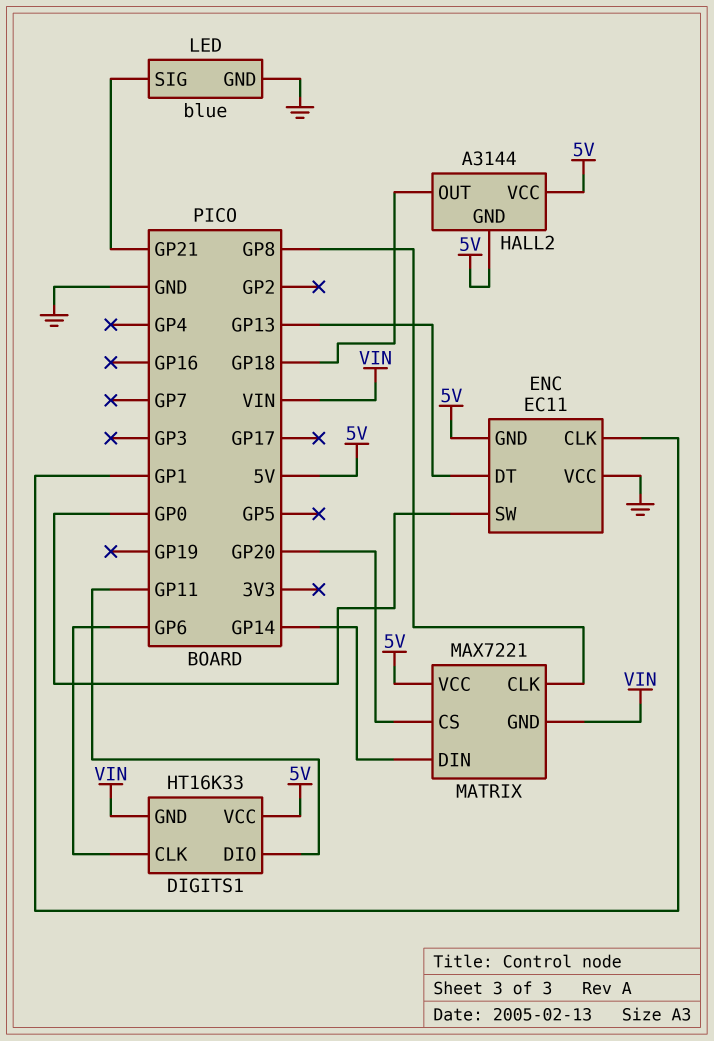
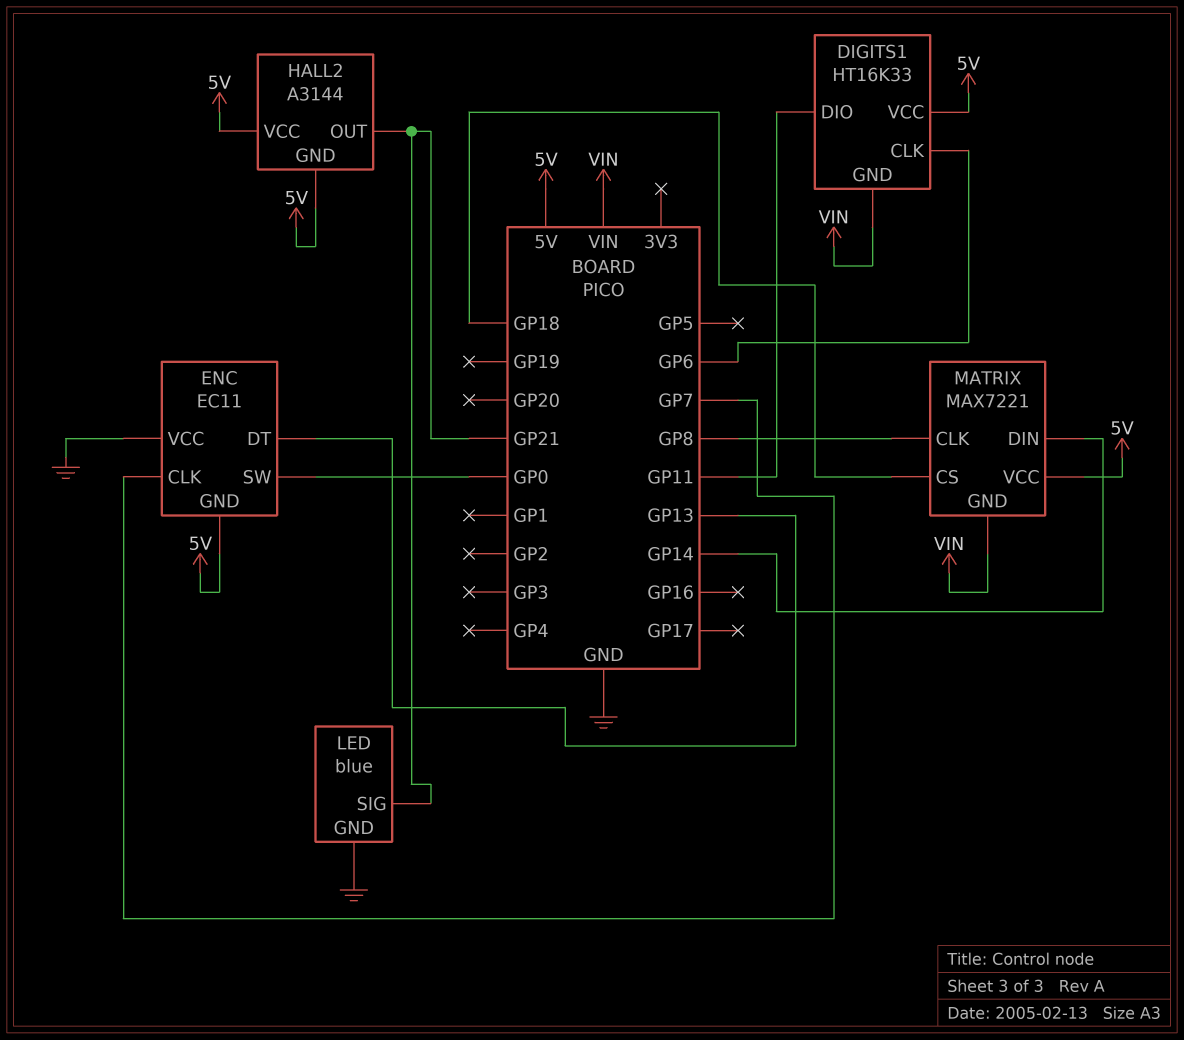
ENC pin CLK: GP1 -> GP7
HALL2 pin OUT: GP18 -> GP21
MATRIX pin CS: GP20 -> GP18

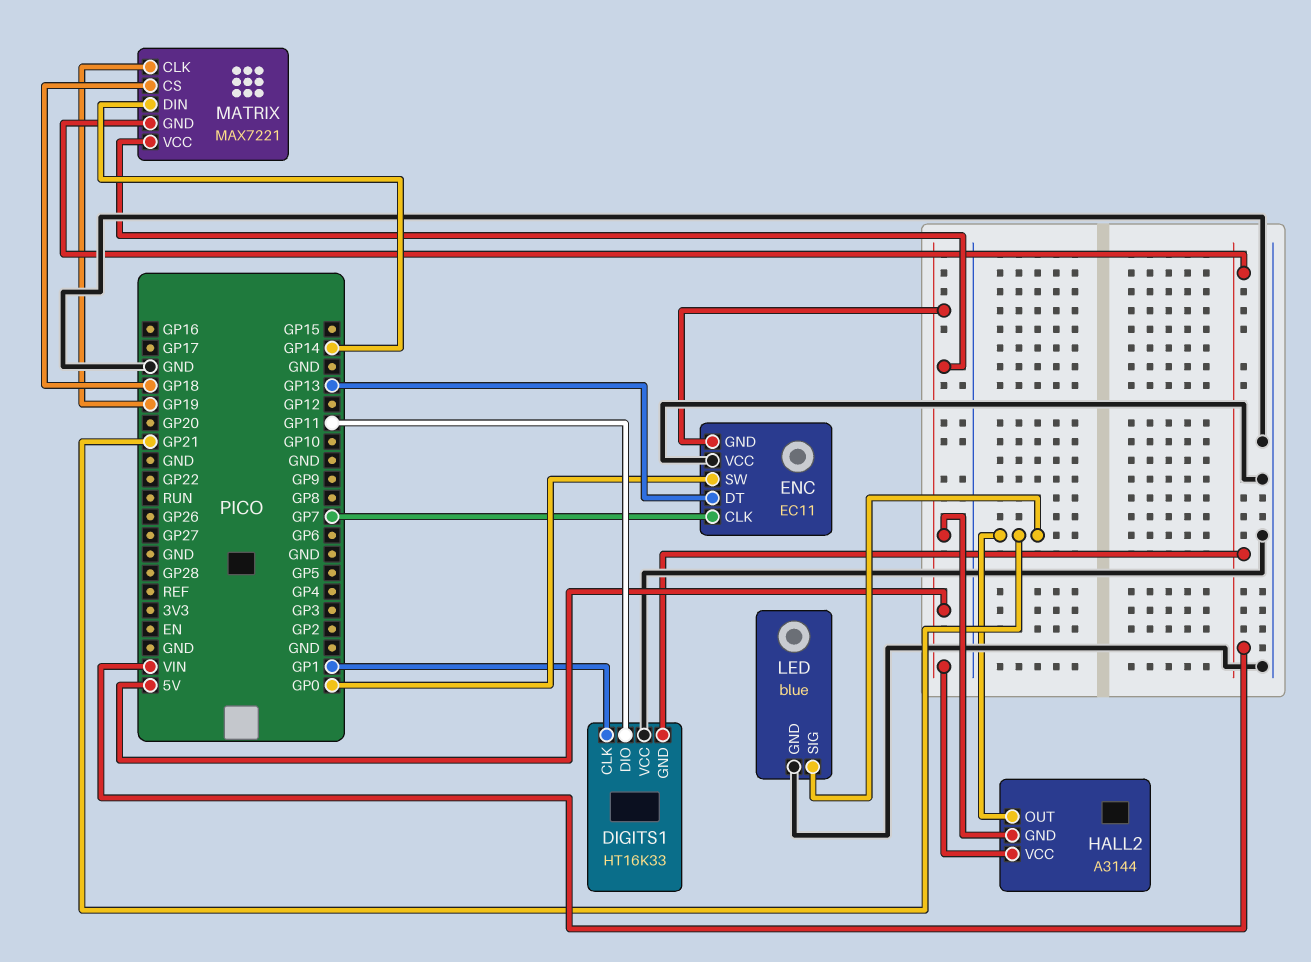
DIGITS1 pin CLK: GP6 -> GP1
DIGITS1 pin VCC: 5V -> GND
MATRIX pin CLK: GP8 -> GP19

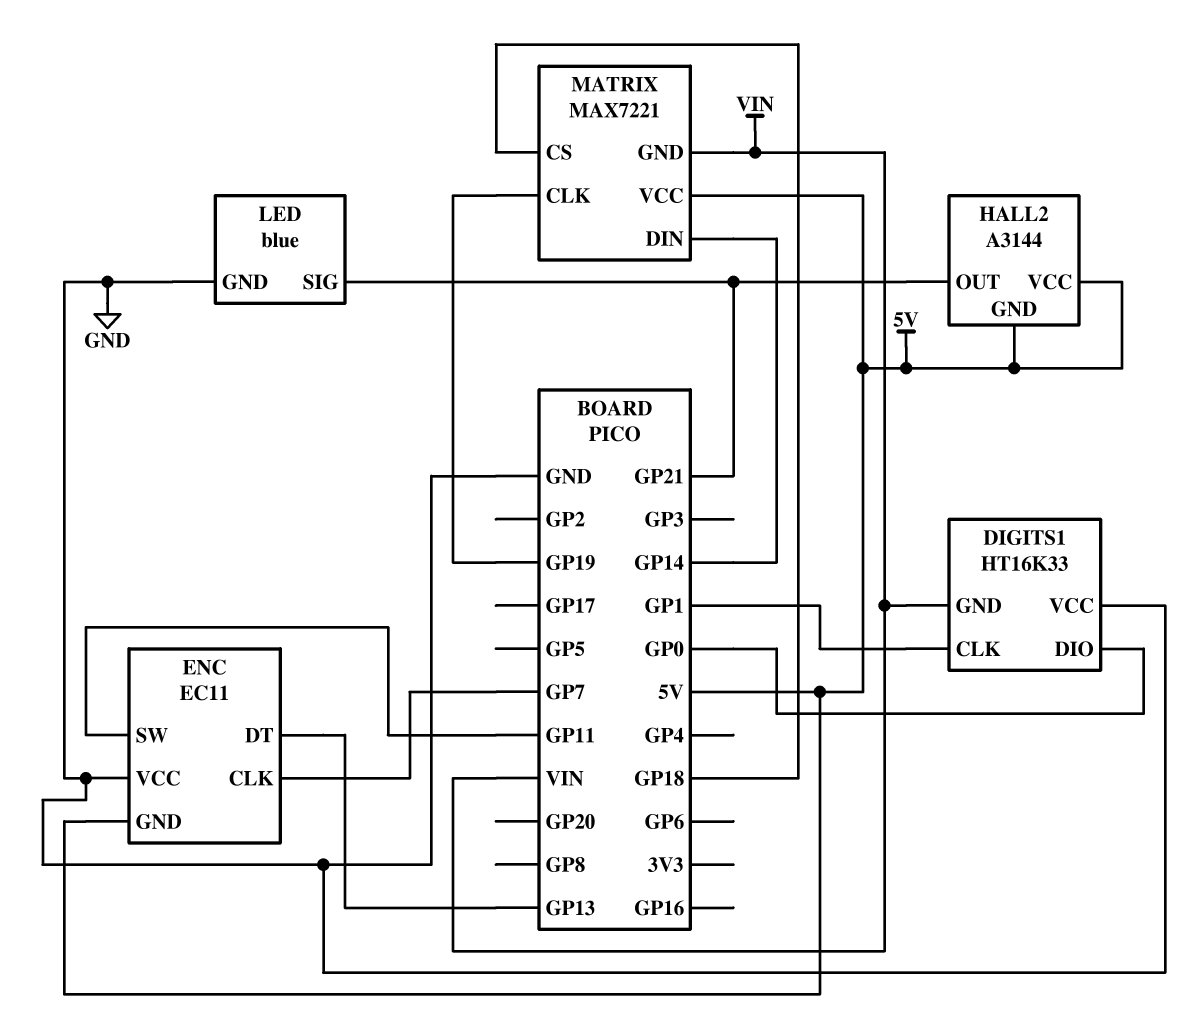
DIGITS1 pin DIO: GP11 -> GP0
ENC pin SW: GP0 -> GP11

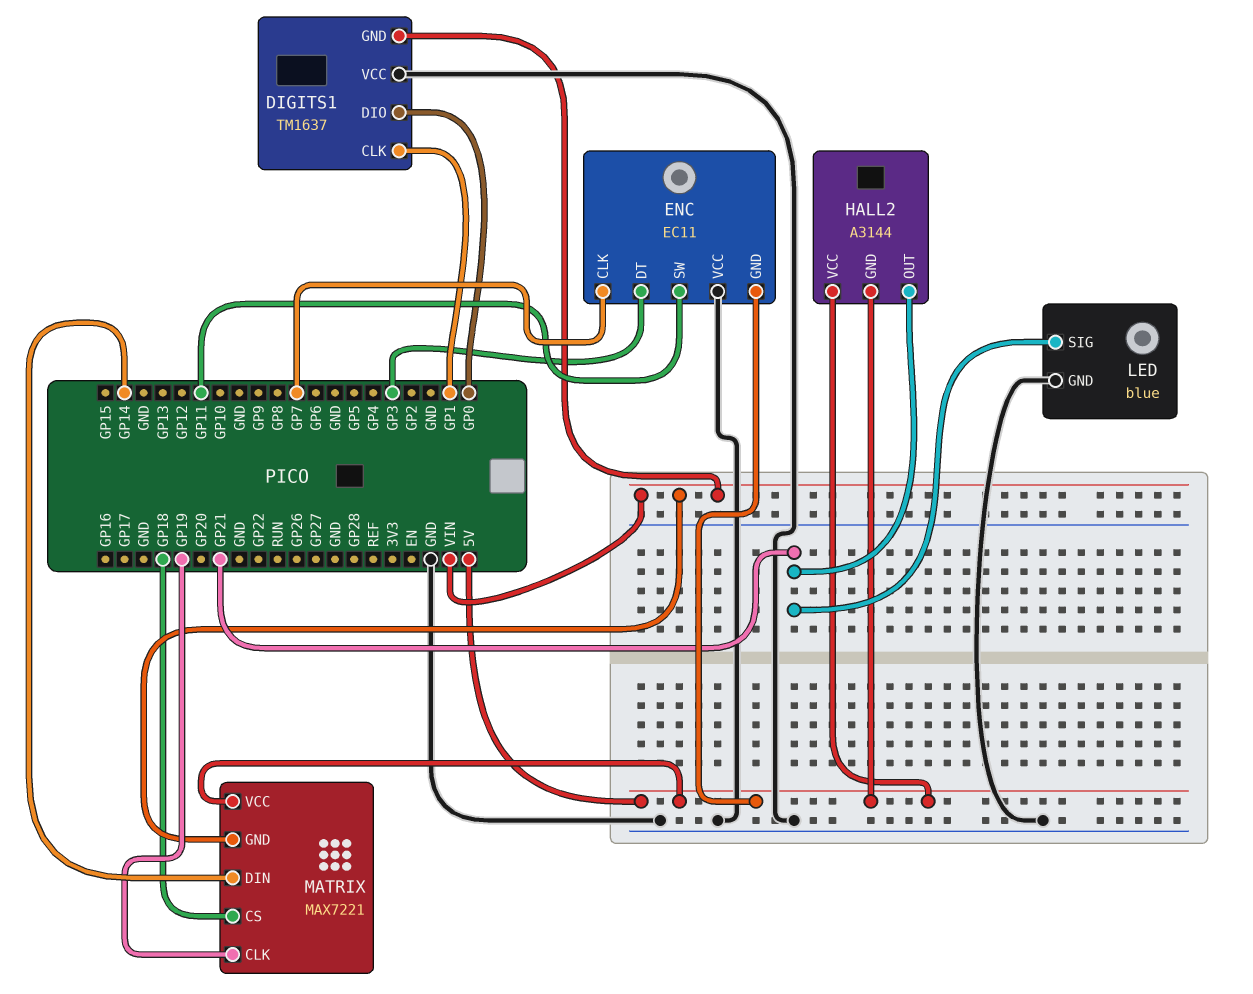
DIGITS1: HT16K33 -> TM1637
ENC pin DT: GP13 -> GP3

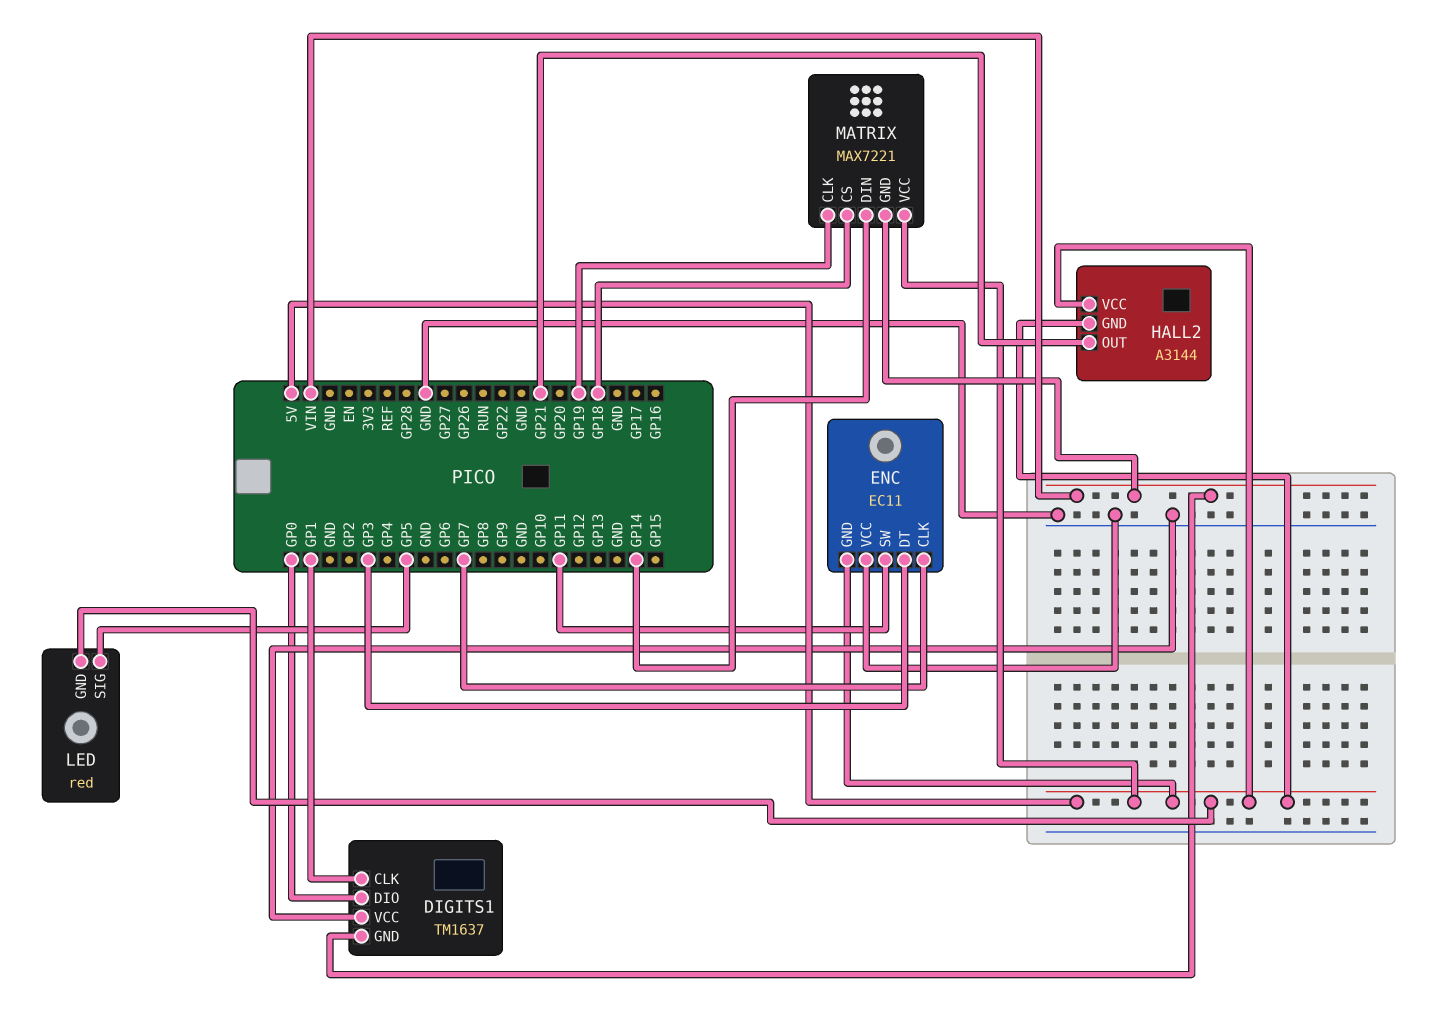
LED: blue -> red
LED pin GND: GND -> 5V
LED pin SIG: GP21 -> GP5

